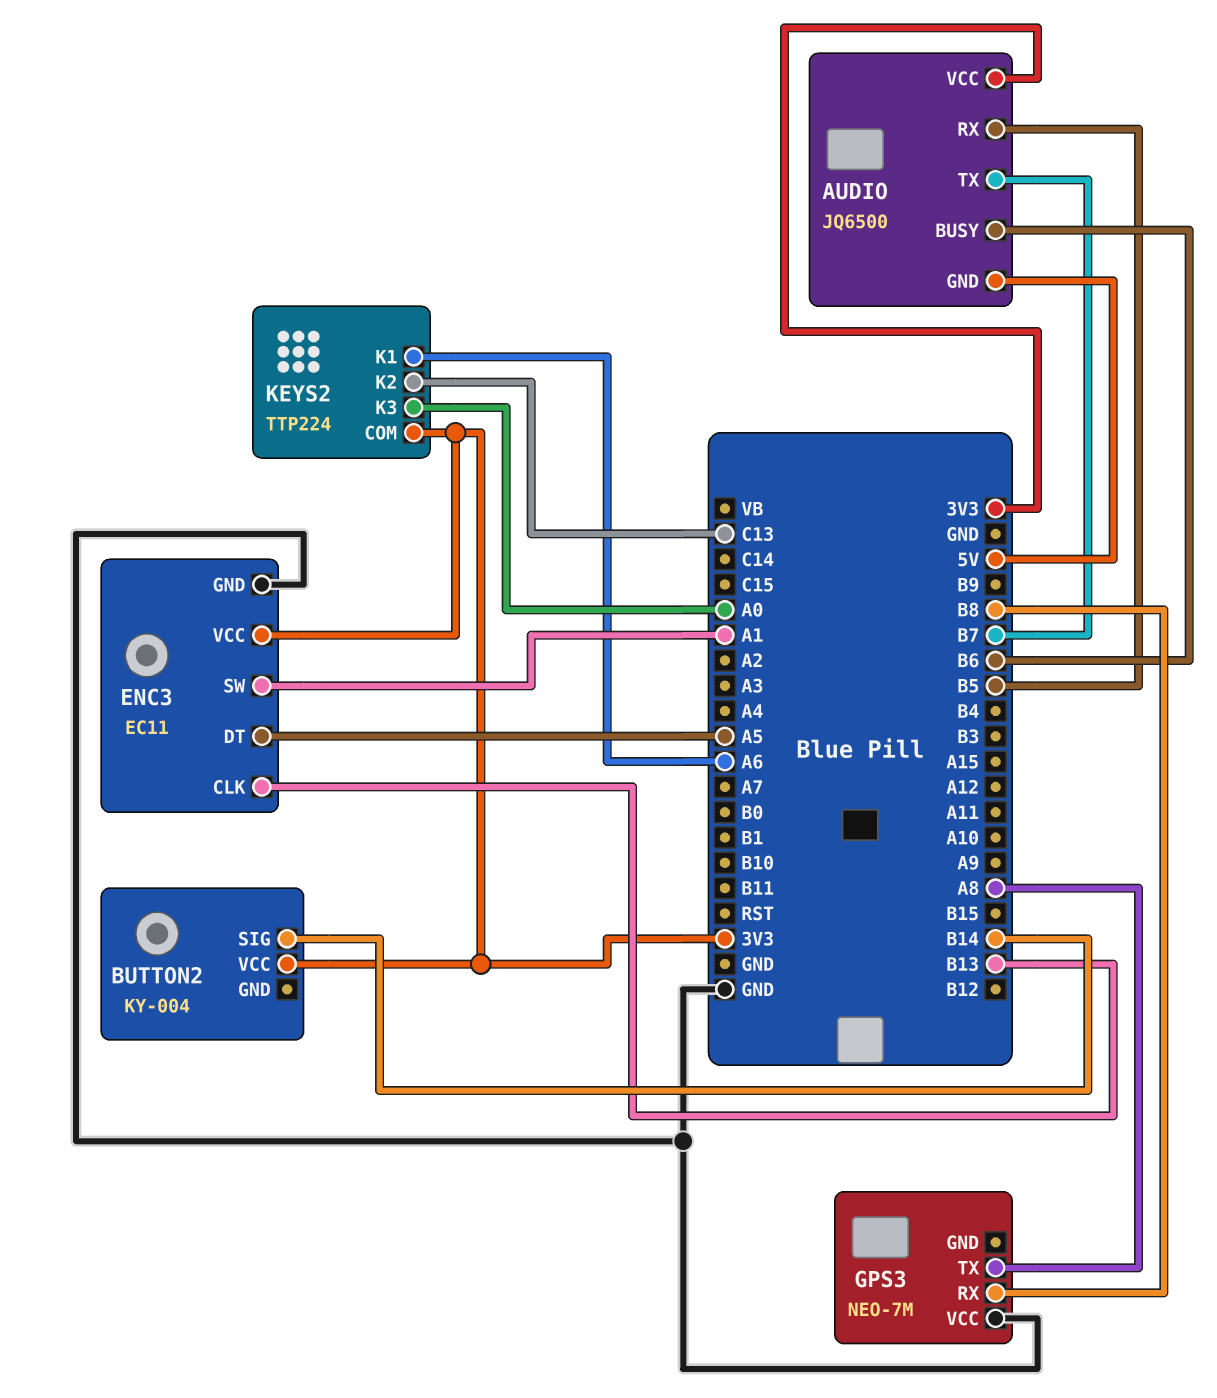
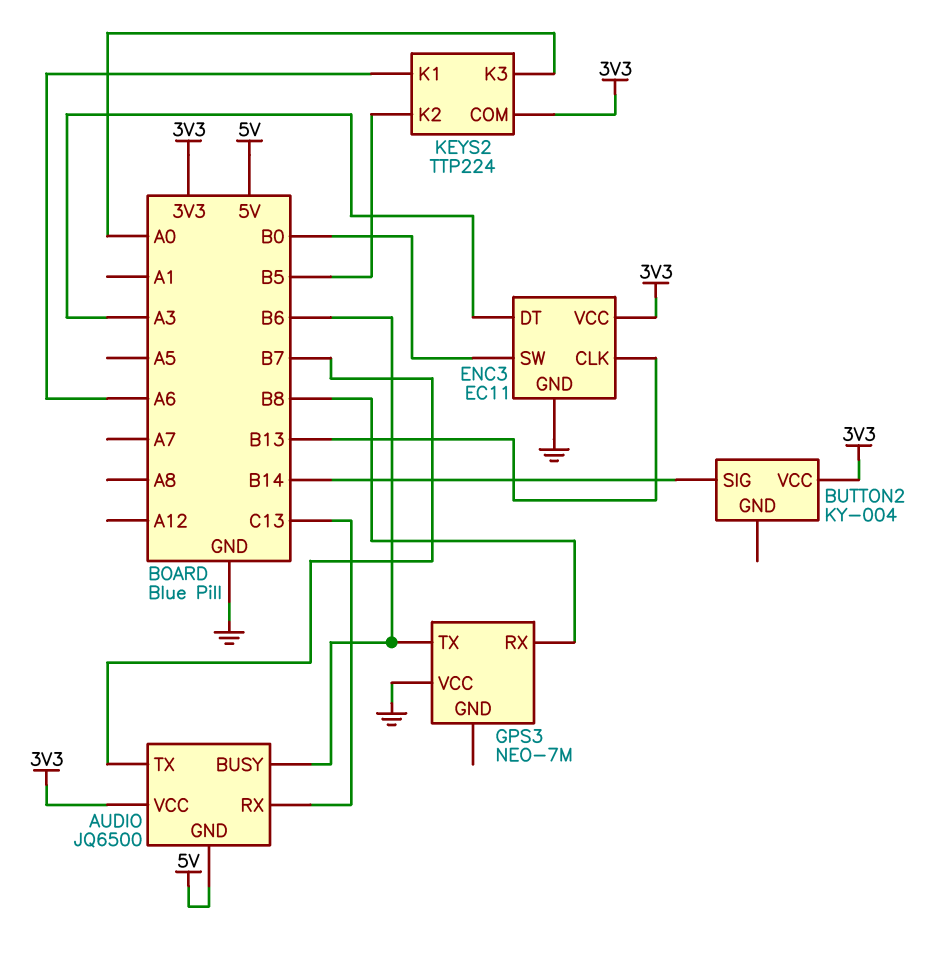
AUDIO pin RX: B5 -> C13
ENC3 pin DT: A5 -> A3
ENC3 pin SW: A1 -> B0
GPS3 pin TX: A8 -> B6
KEYS2 pin K2: C13 -> B5

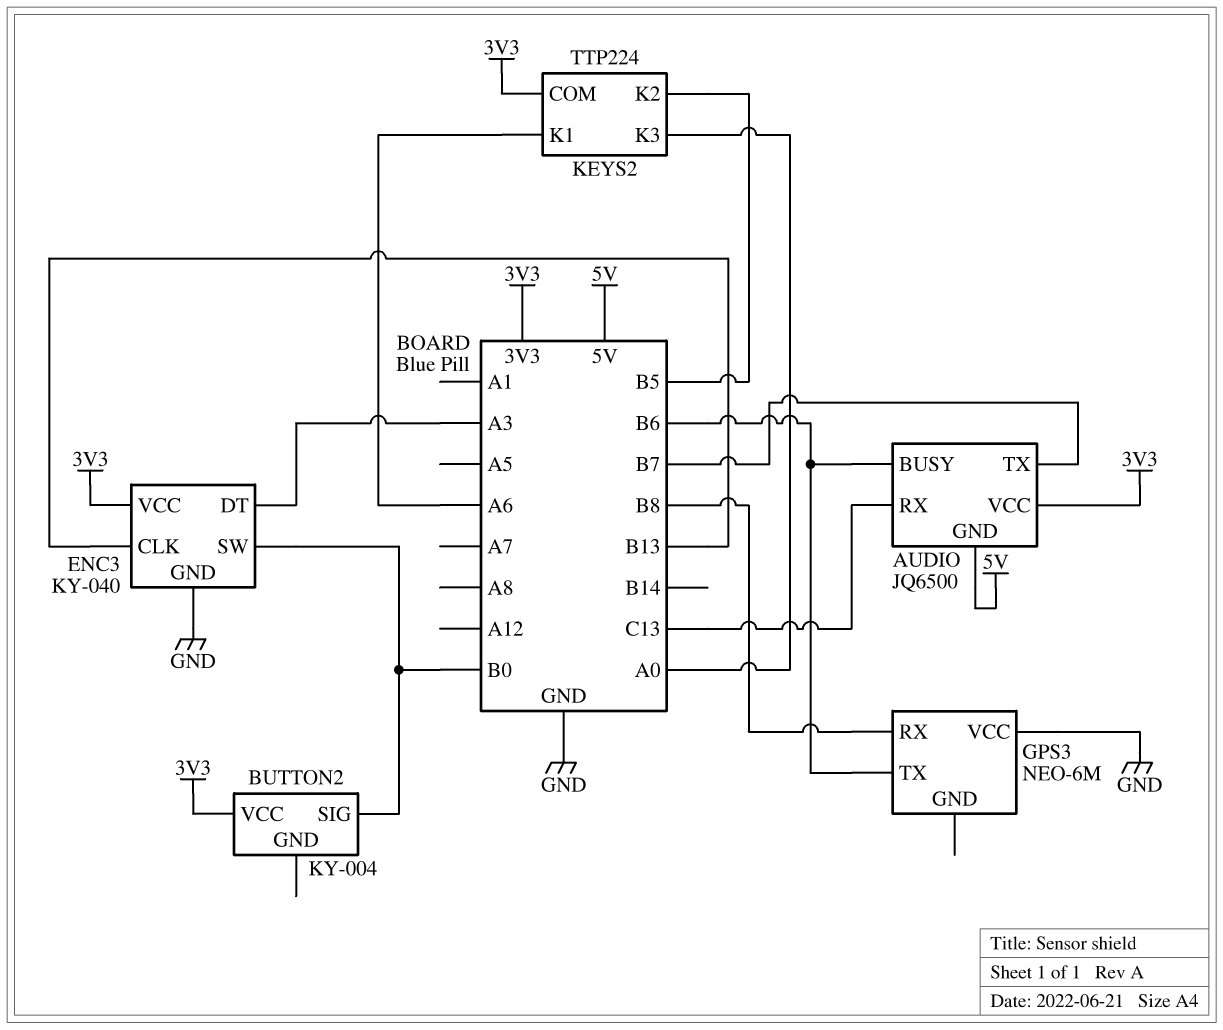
BUTTON2 pin SIG: B14 -> B0
ENC3: EC11 -> KY-040
GPS3: NEO-7M -> NEO-6M

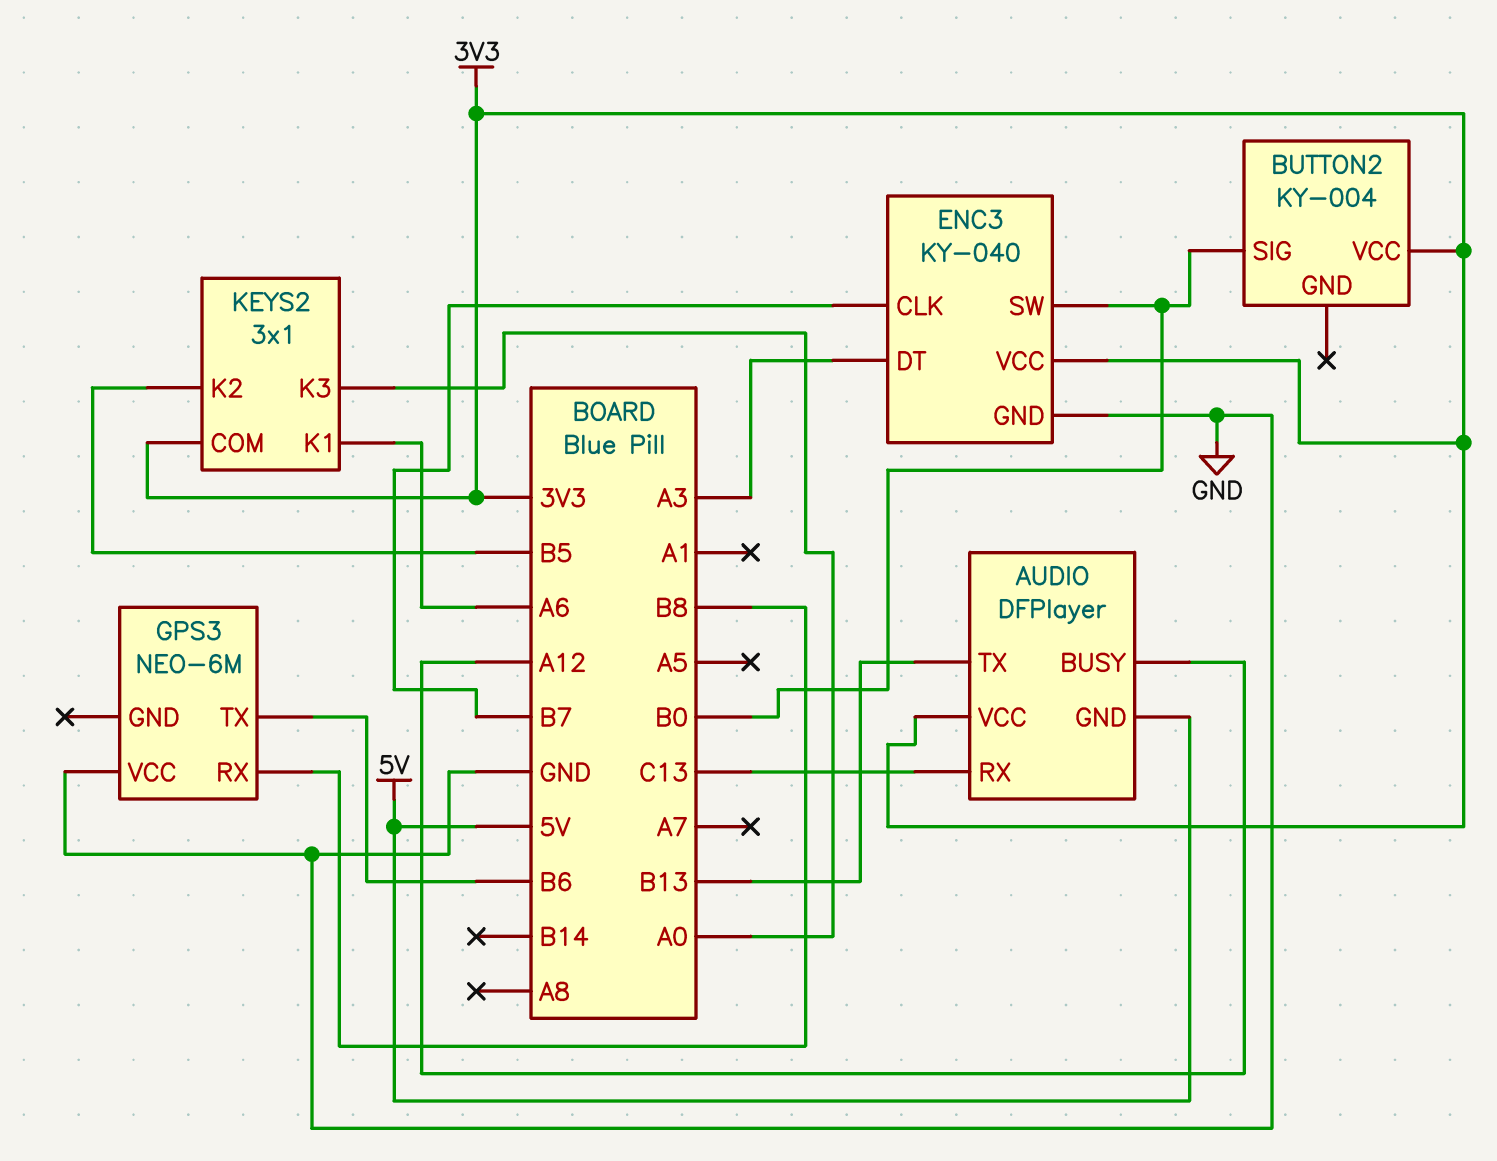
AUDIO: JQ6500 -> DFPlayer
AUDIO pin BUSY: B6 -> A12
AUDIO pin TX: B7 -> B13
ENC3 pin CLK: B13 -> B7
KEYS2: TTP224 -> 3x1

